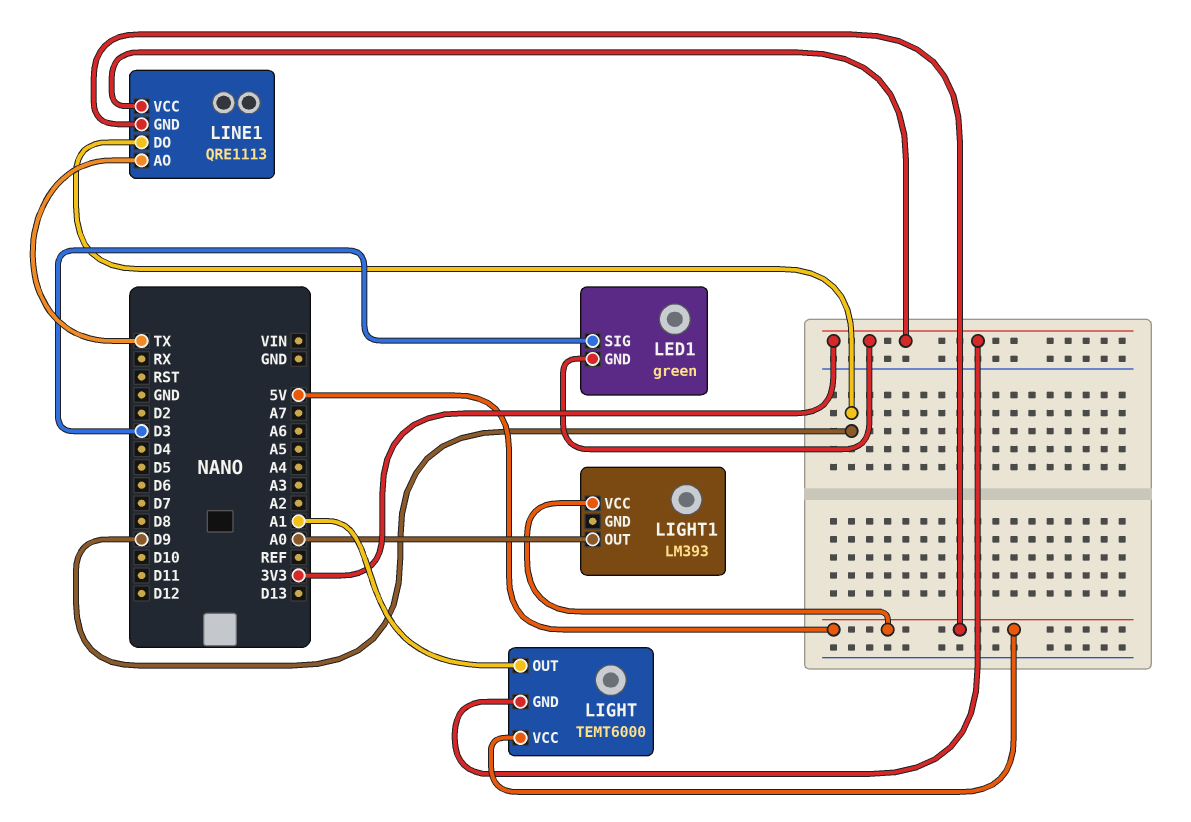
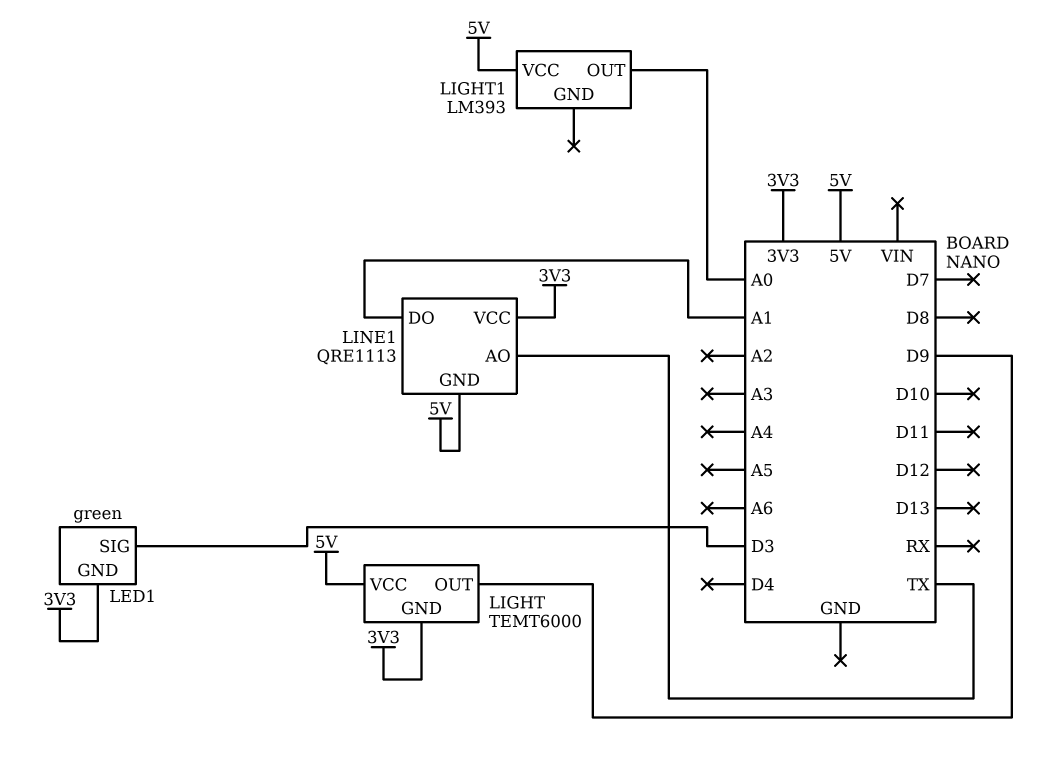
LIGHT pin OUT: A1 -> D9
LINE1 pin DO: D9 -> A1

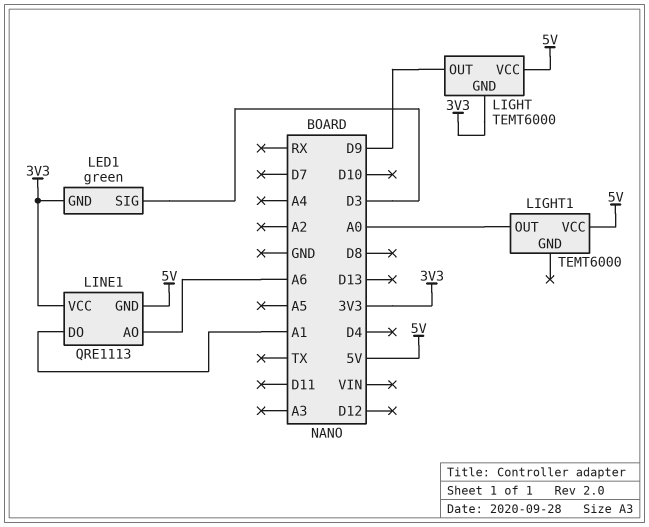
LIGHT1: LM393 -> TEMT6000
LINE1 pin AO: TX -> A6

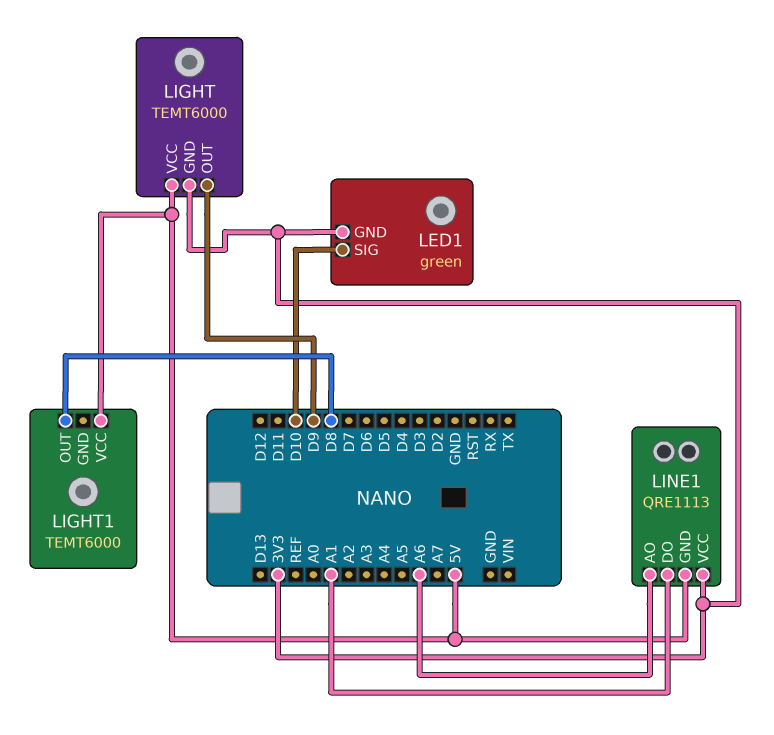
LED1 pin SIG: D3 -> D10
LIGHT1 pin OUT: A0 -> D8

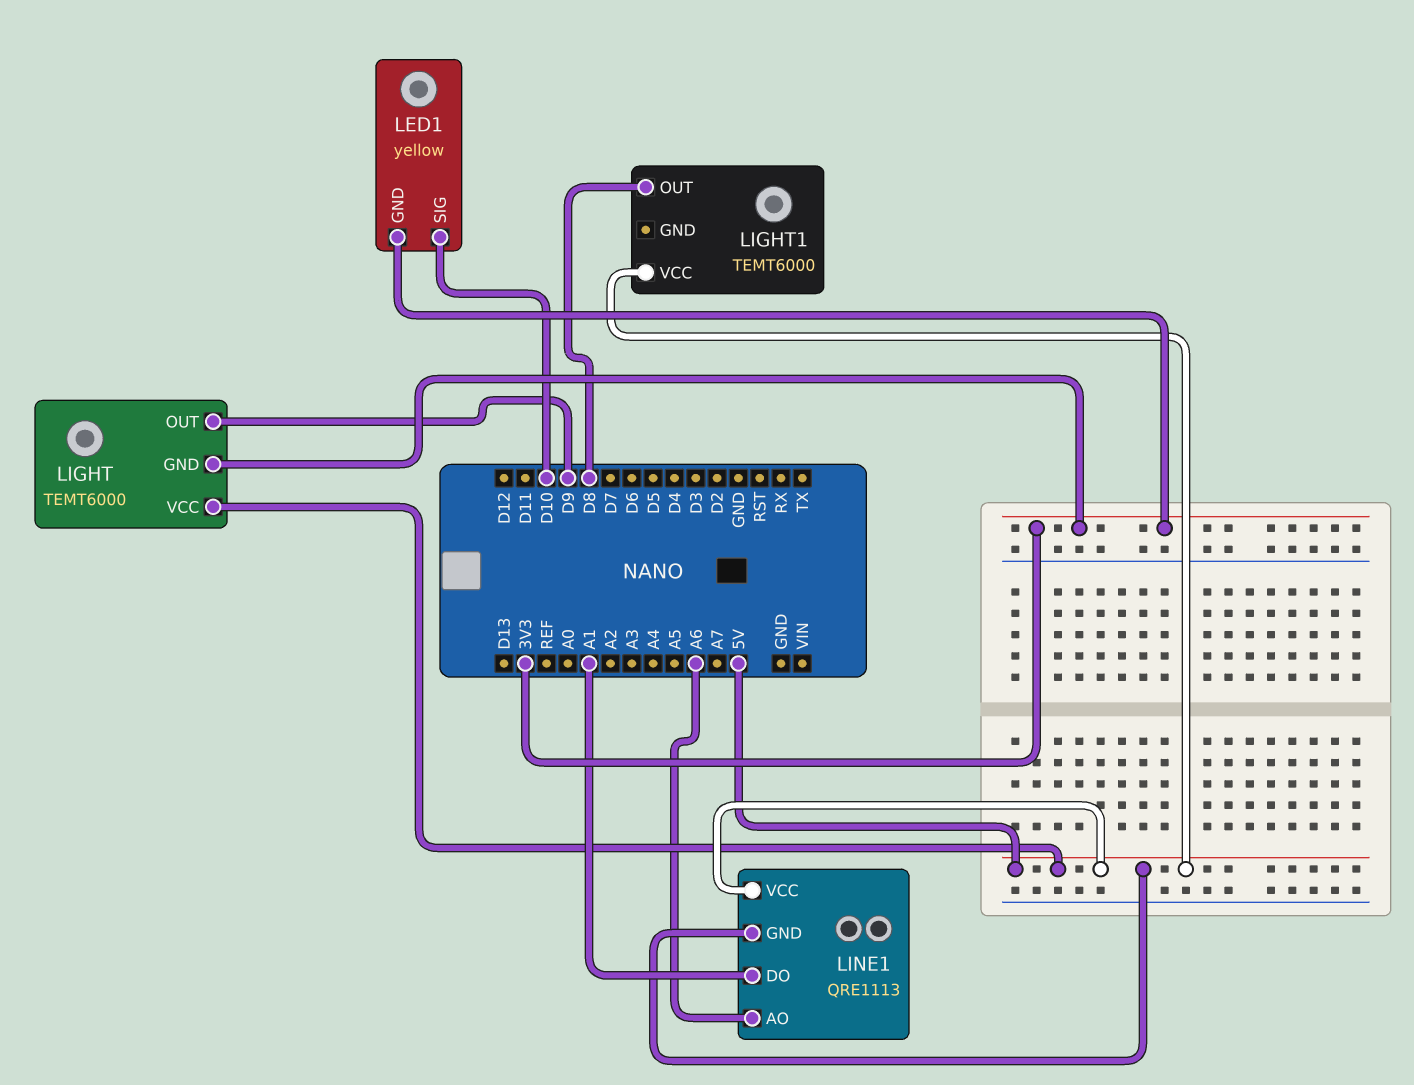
LED1: green -> yellow
LINE1 pin VCC: 3V3 -> 5V

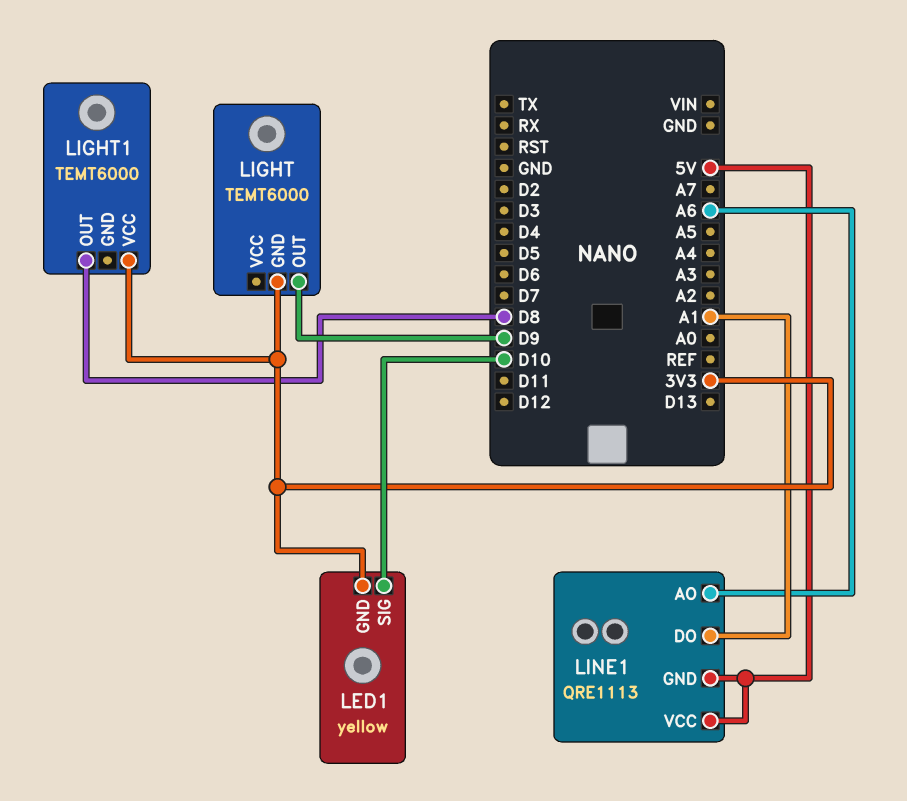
LIGHT pin VCC: 5V -> none
LIGHT1 pin VCC: 5V -> 3V3

